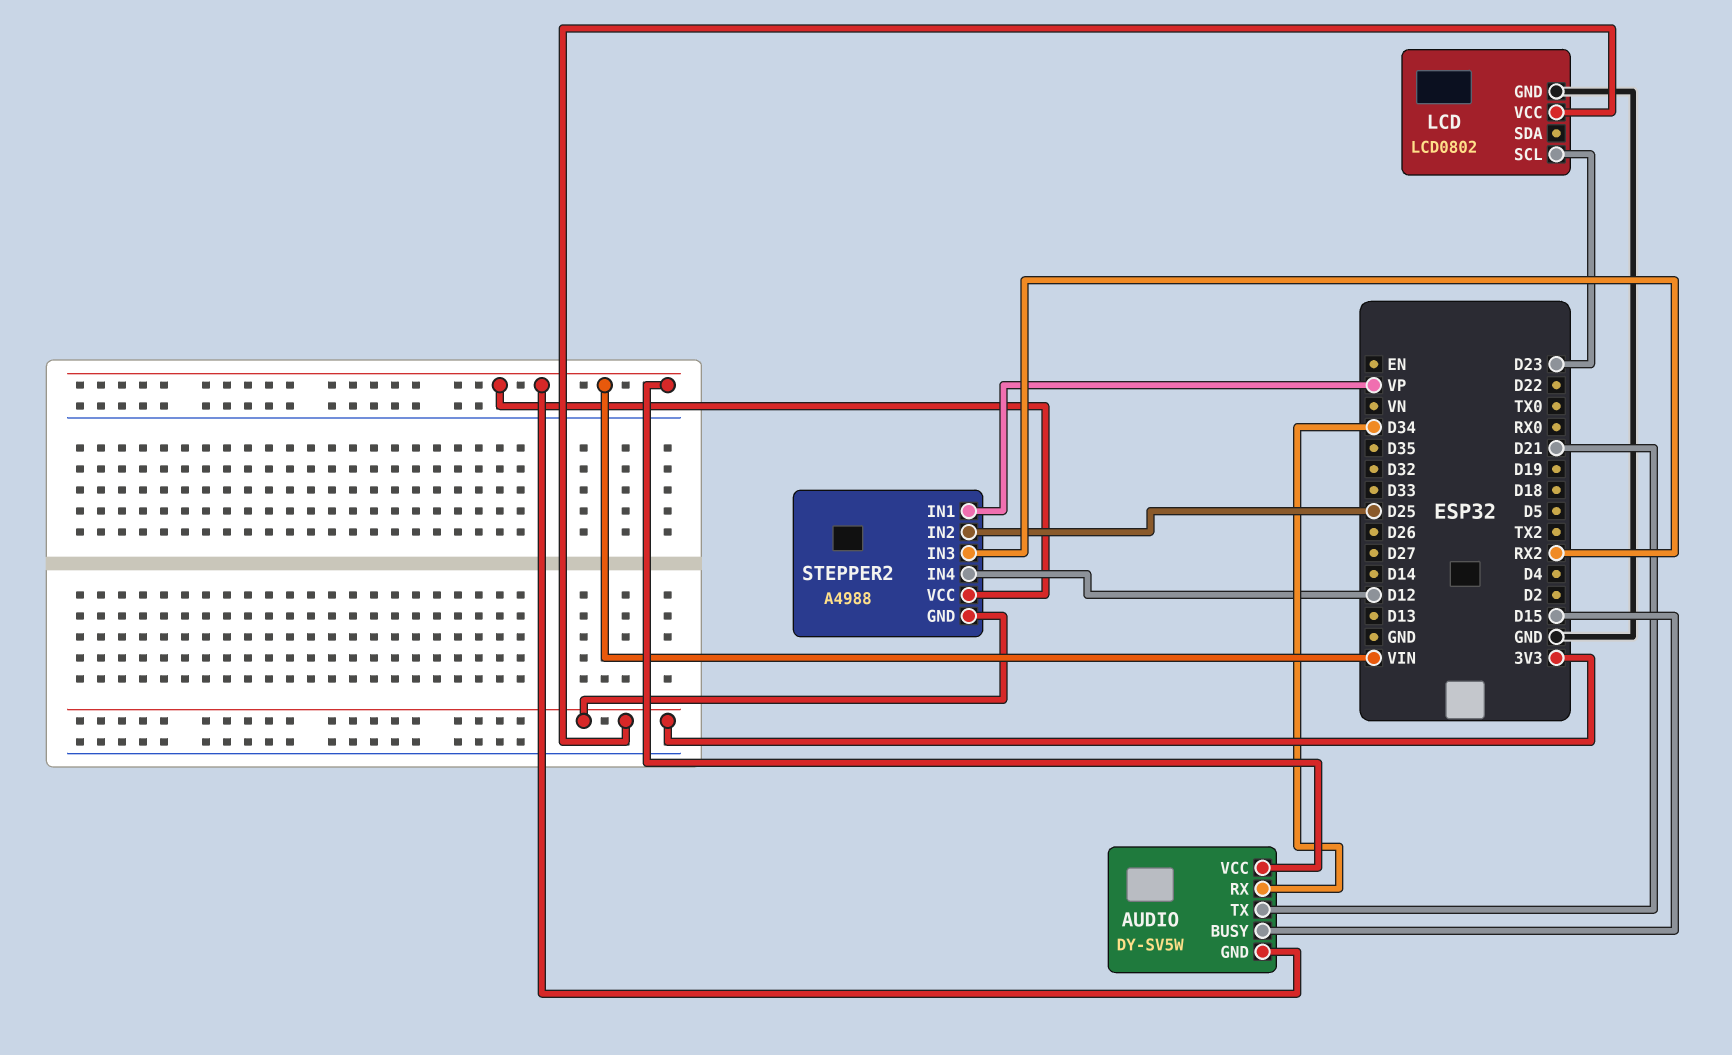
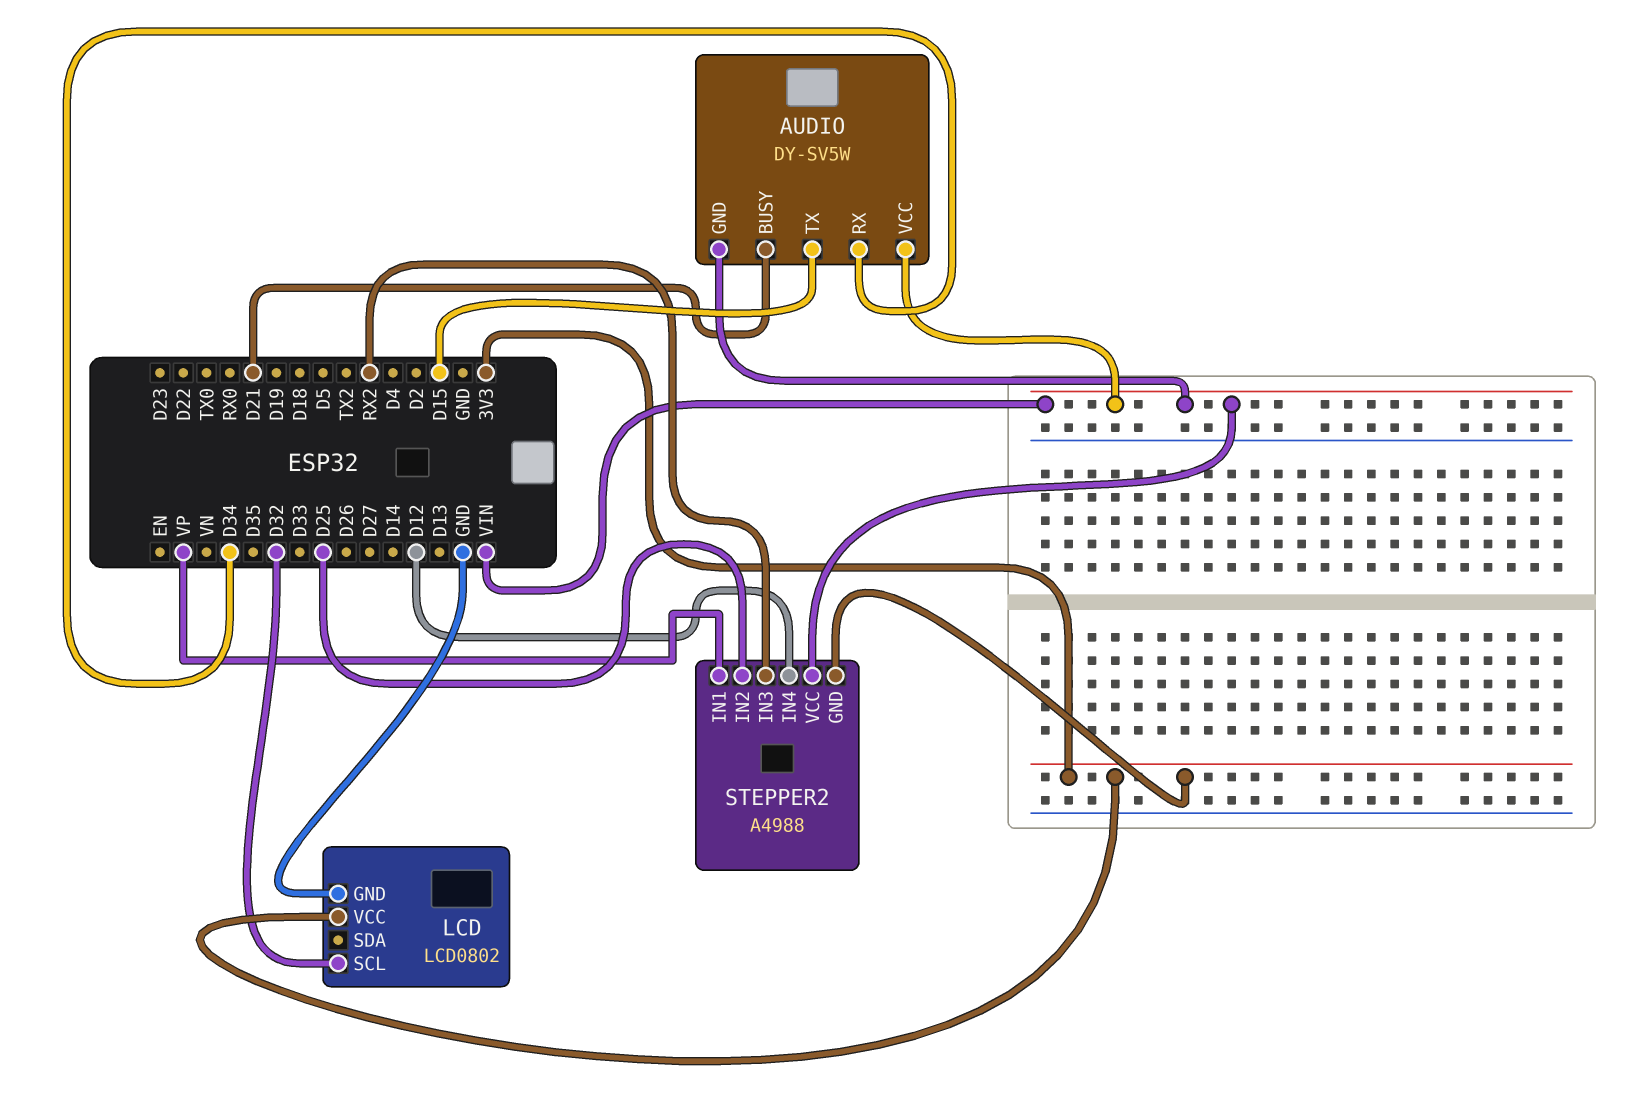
AUDIO pin BUSY: D15 -> D21
AUDIO pin TX: D21 -> D15
LCD pin SCL: D23 -> D32

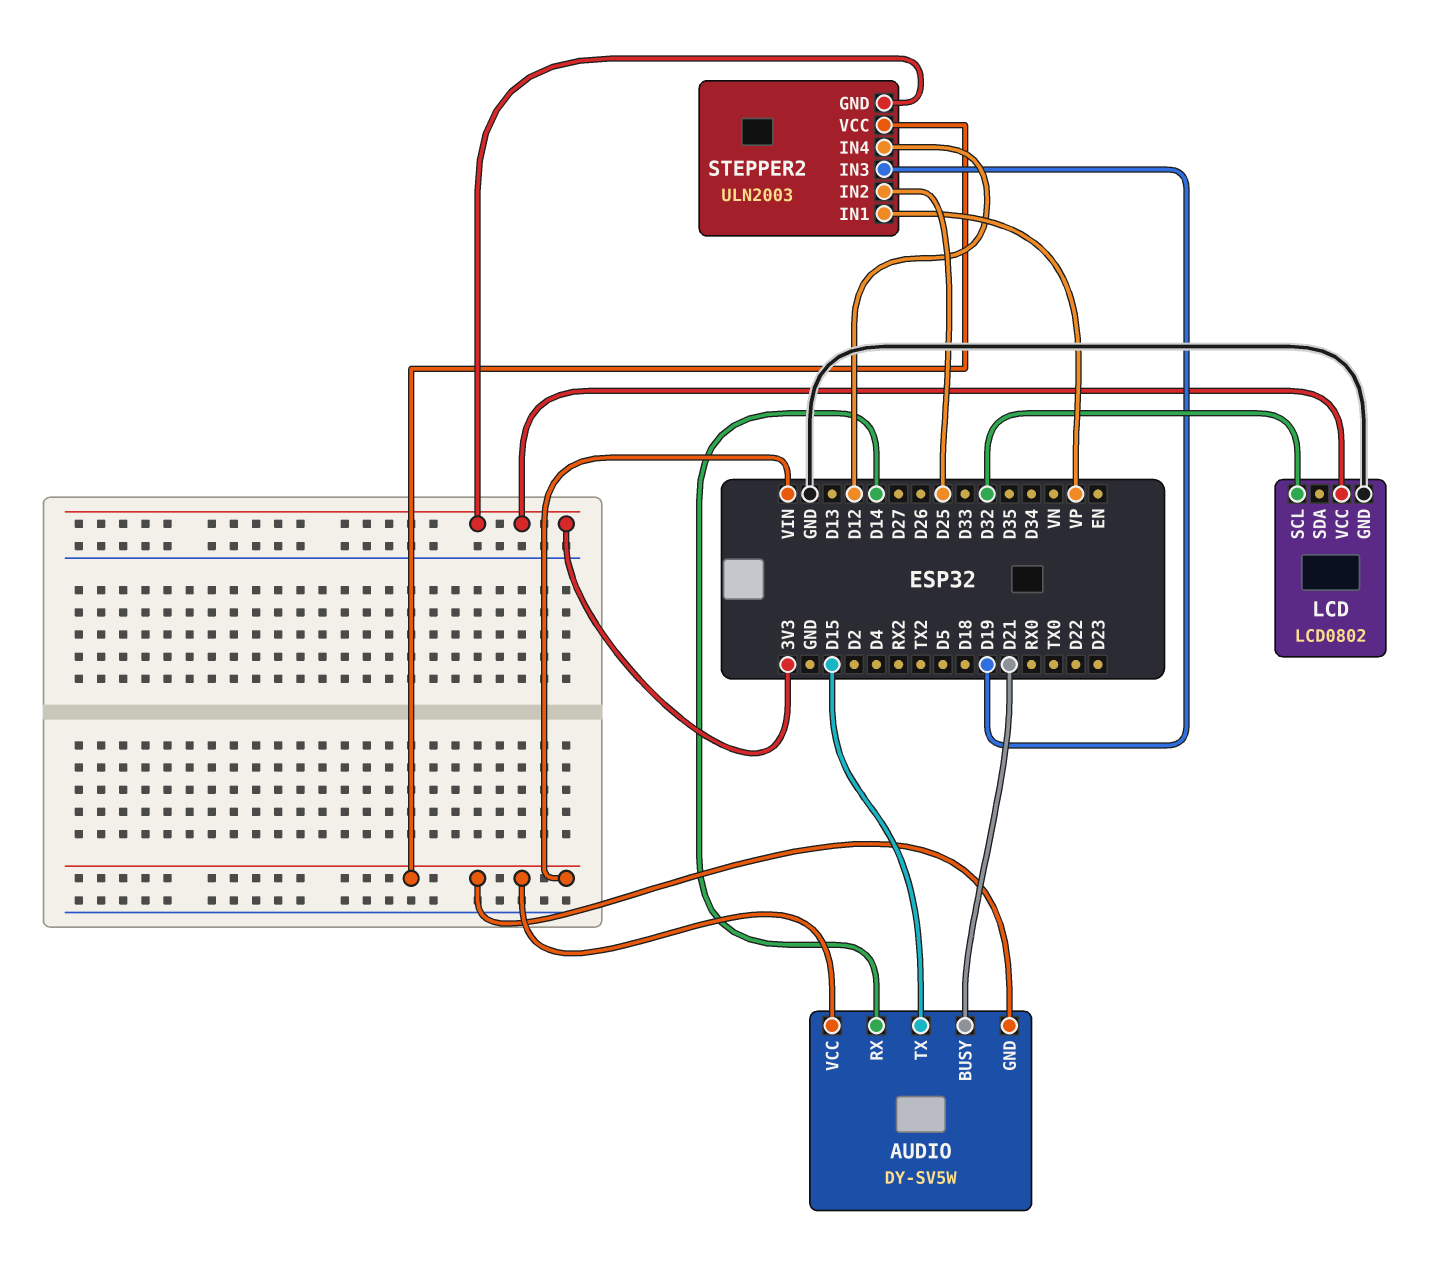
AUDIO pin RX: D34 -> D14
STEPPER2: A4988 -> ULN2003
STEPPER2 pin IN3: RX2 -> D19

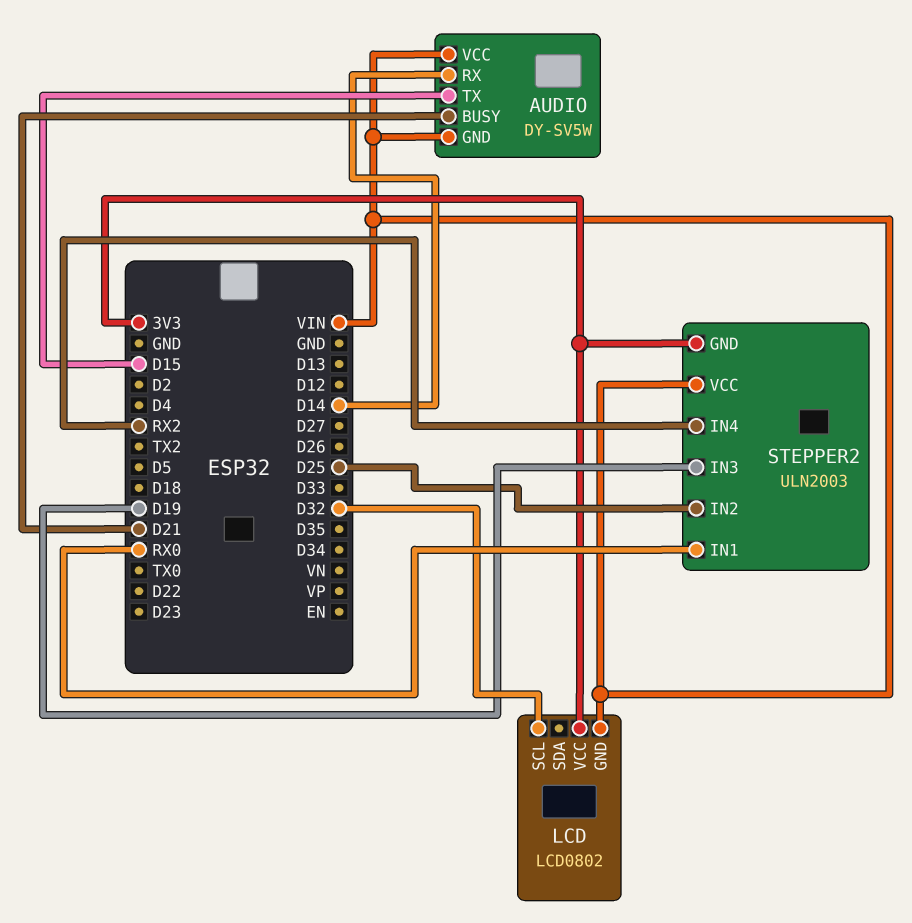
LCD pin GND: GND -> VIN
STEPPER2 pin IN1: VP -> RX0
STEPPER2 pin IN4: D12 -> RX2

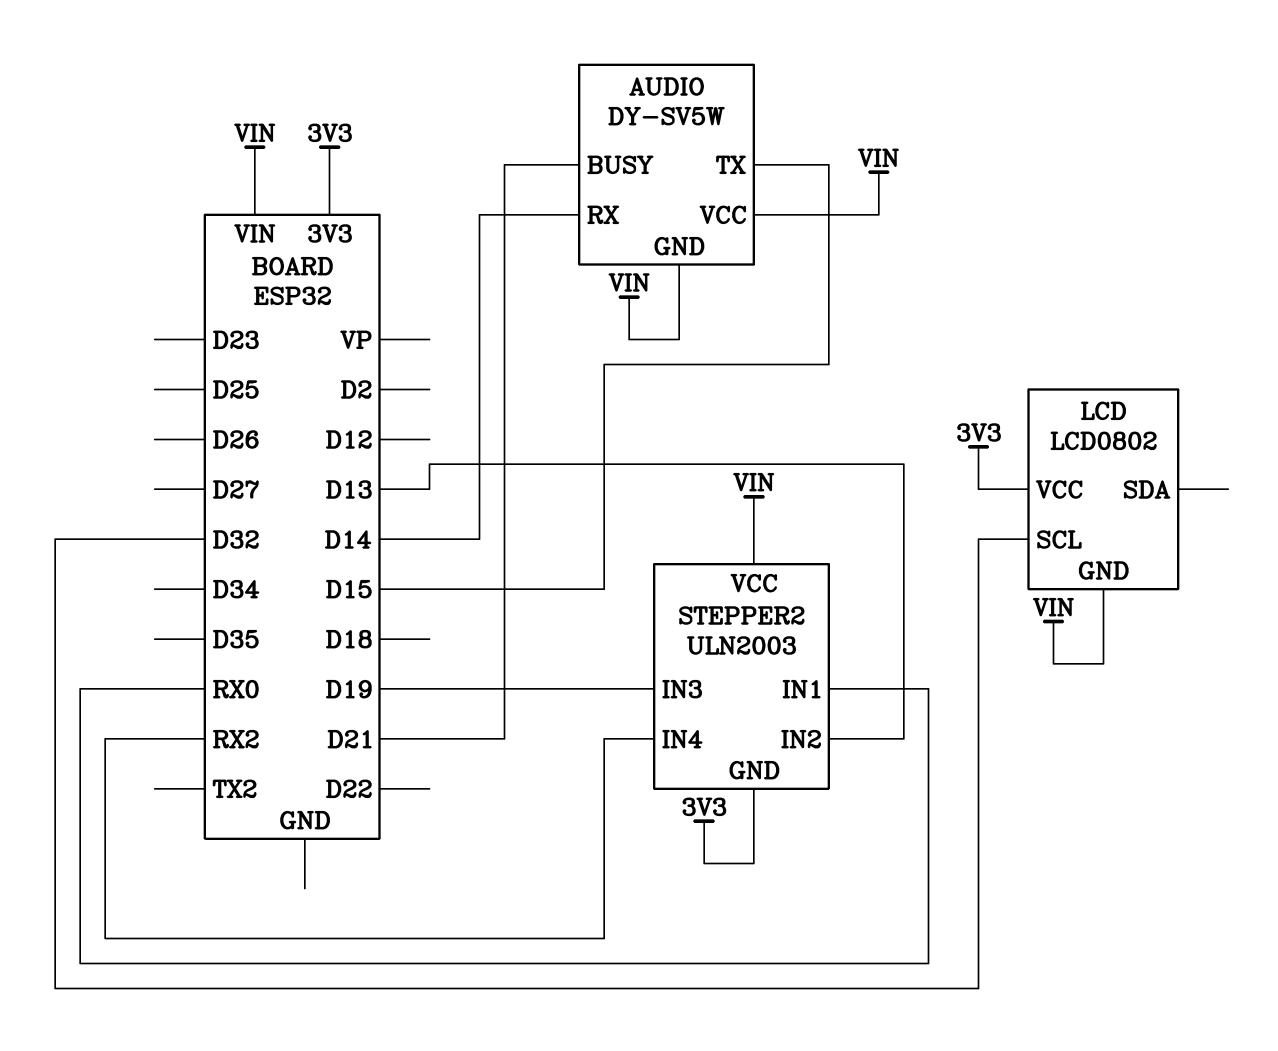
STEPPER2 pin IN2: D25 -> D13

